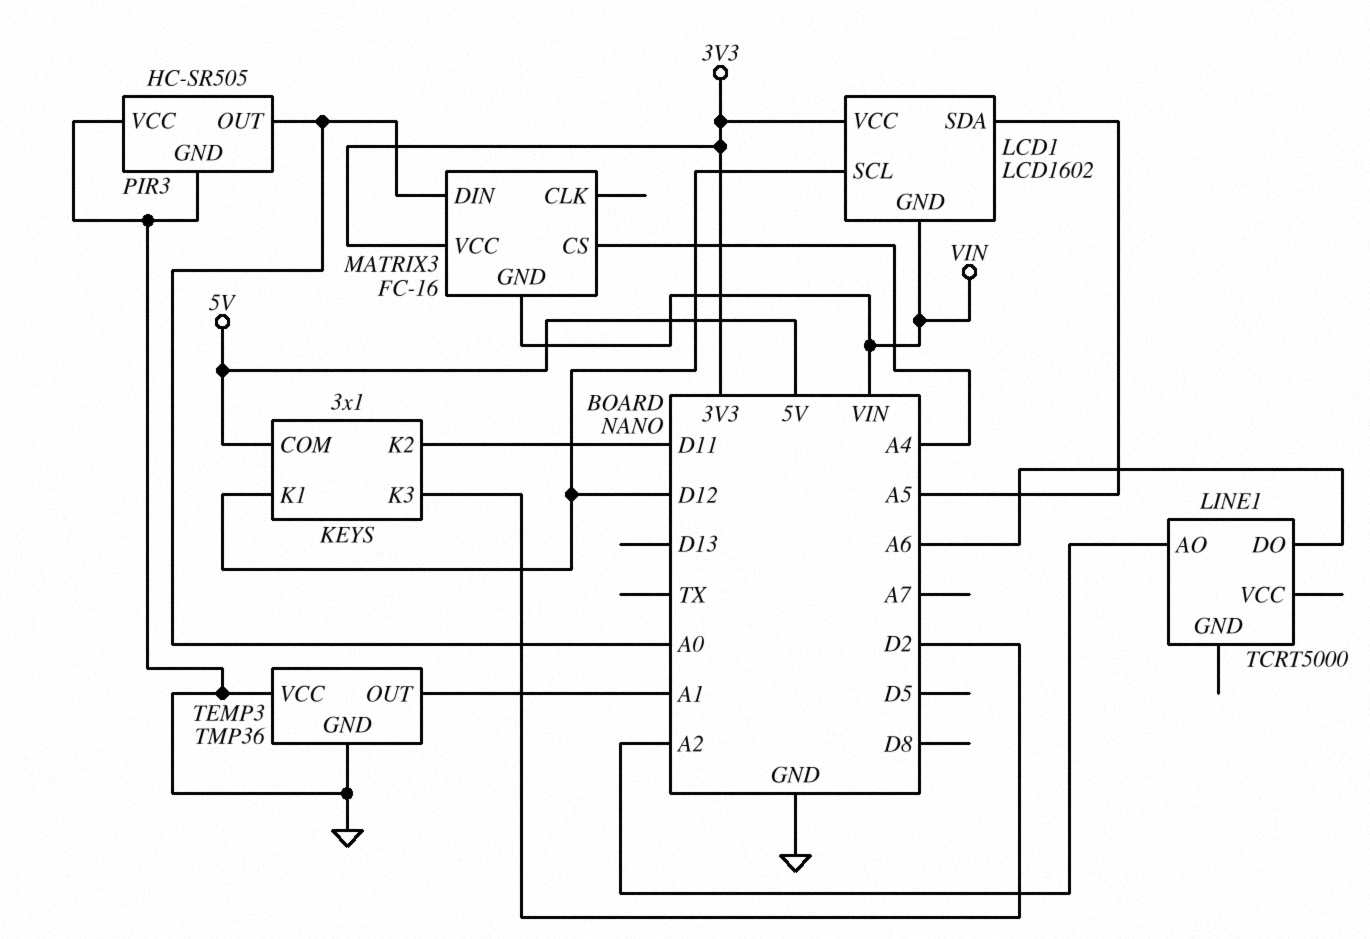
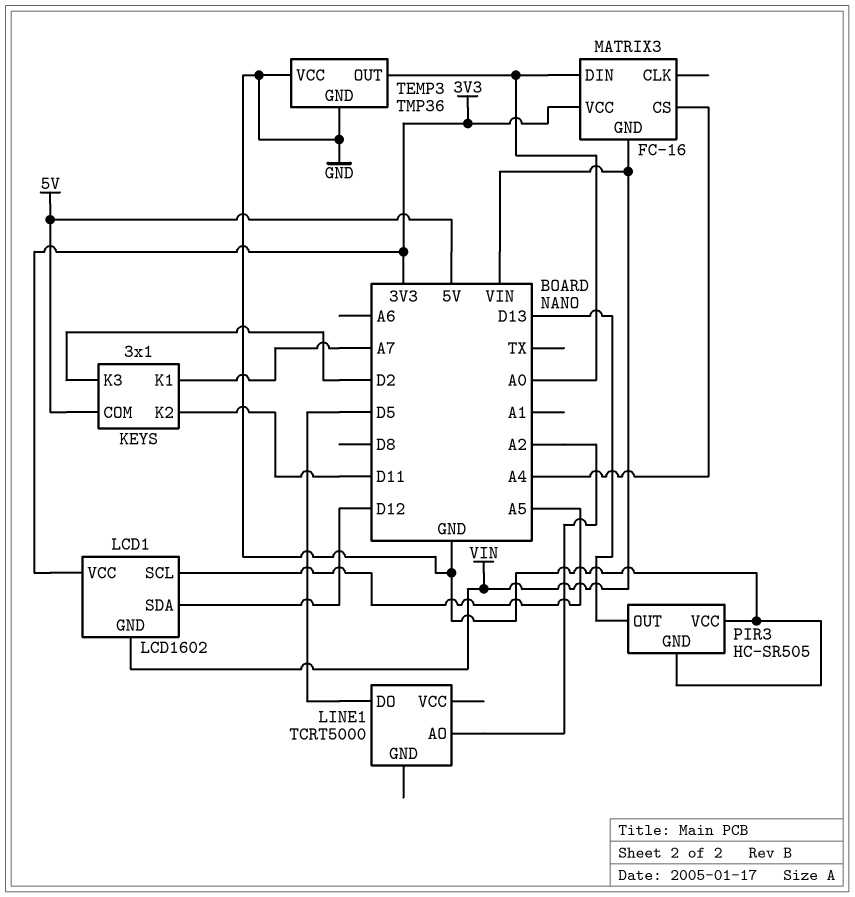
KEYS pin K1: D12 -> A7
LCD1 pin SCL: D12 -> A5
LCD1 pin SDA: A5 -> D12
LINE1 pin DO: A6 -> D5
PIR3 pin OUT: A0 -> D13
TEMP3 pin OUT: A1 -> A0

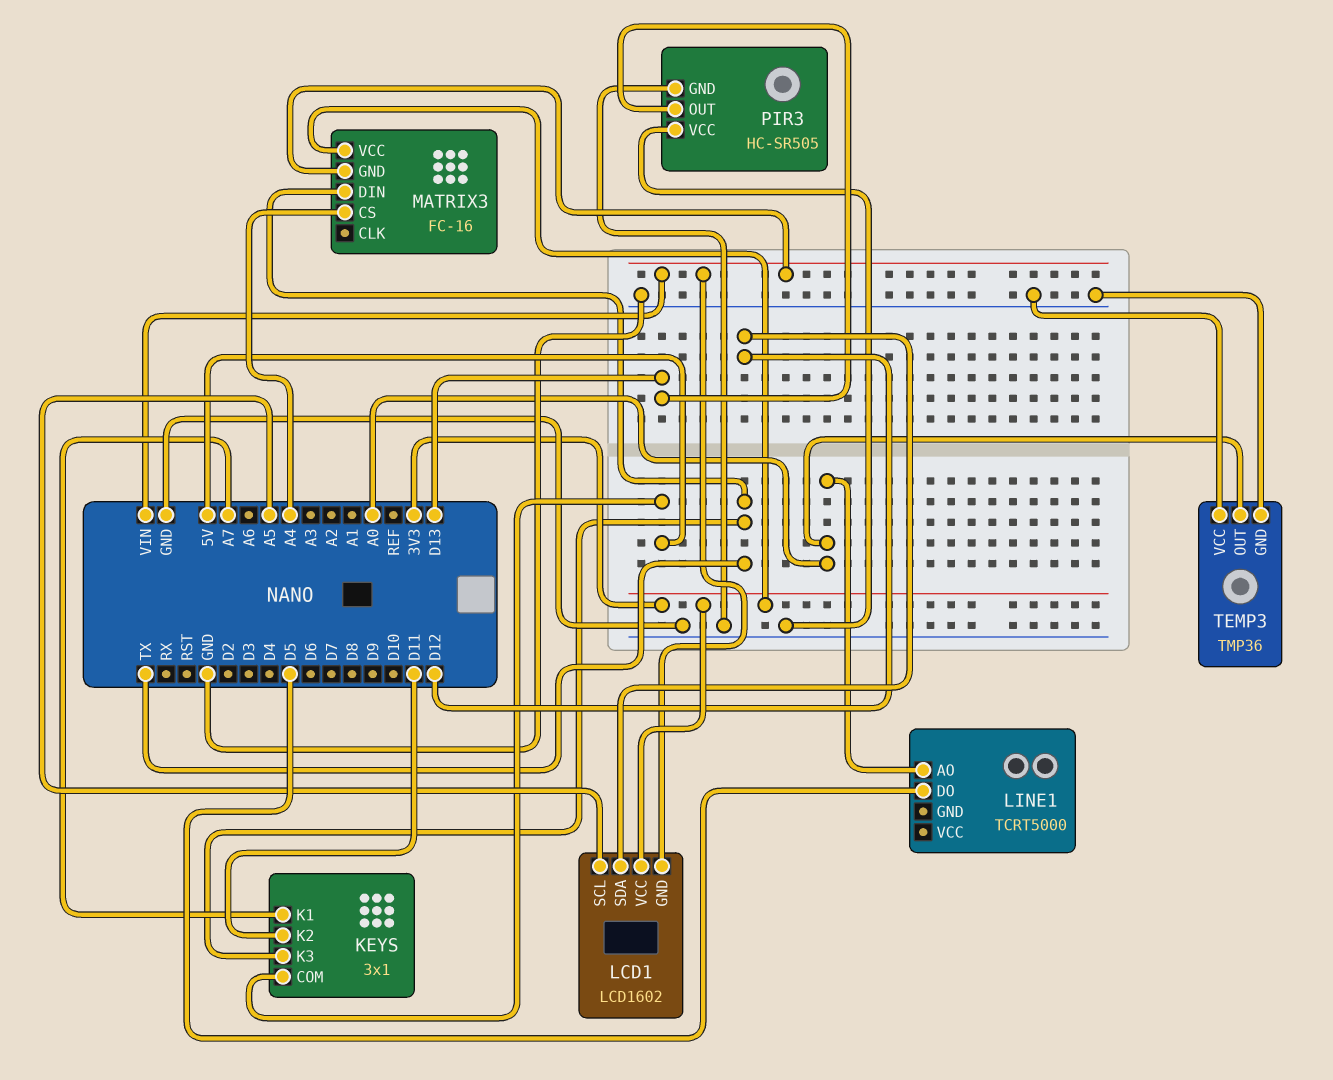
KEYS pin K3: D2 -> TX
LINE1 pin AO: A2 -> A0
MATRIX3 pin DIN: A0 -> TX

